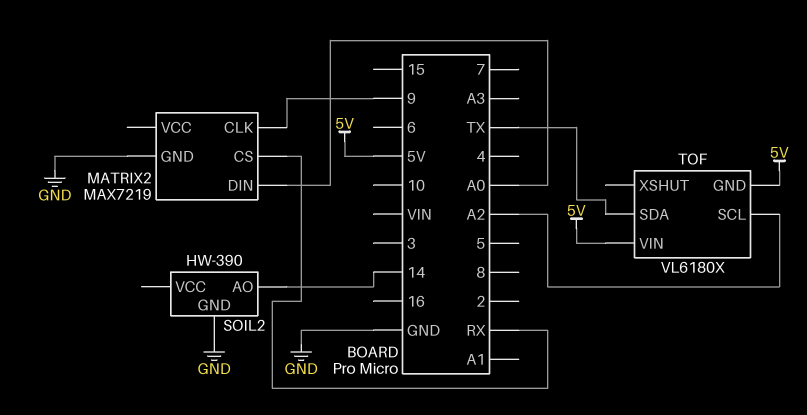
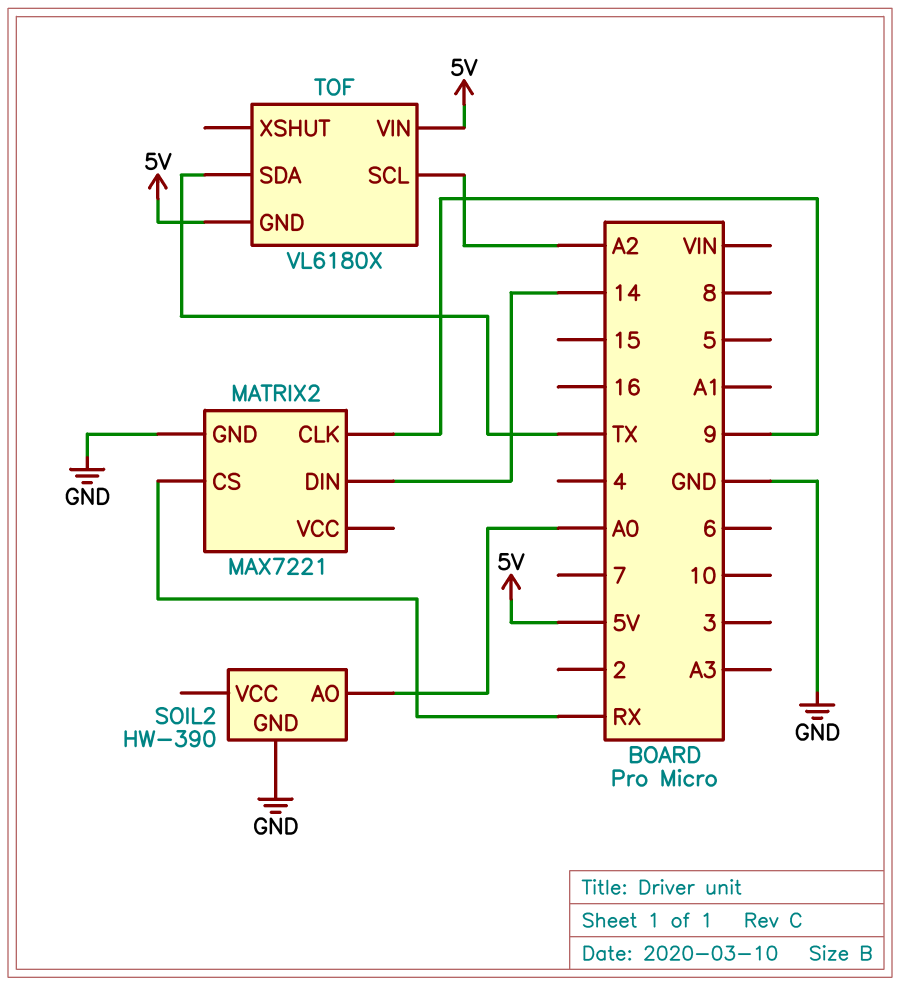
MATRIX2: MAX7219 -> MAX7221
MATRIX2 pin DIN: A0 -> 14
SOIL2 pin AO: 14 -> A0

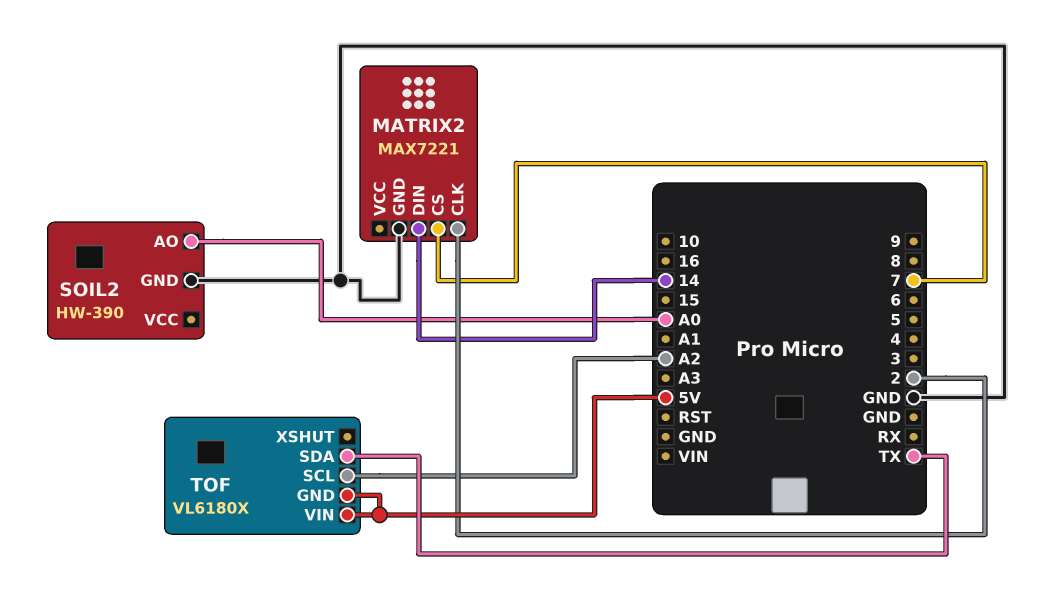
MATRIX2 pin CLK: 9 -> 2
MATRIX2 pin CS: RX -> 7

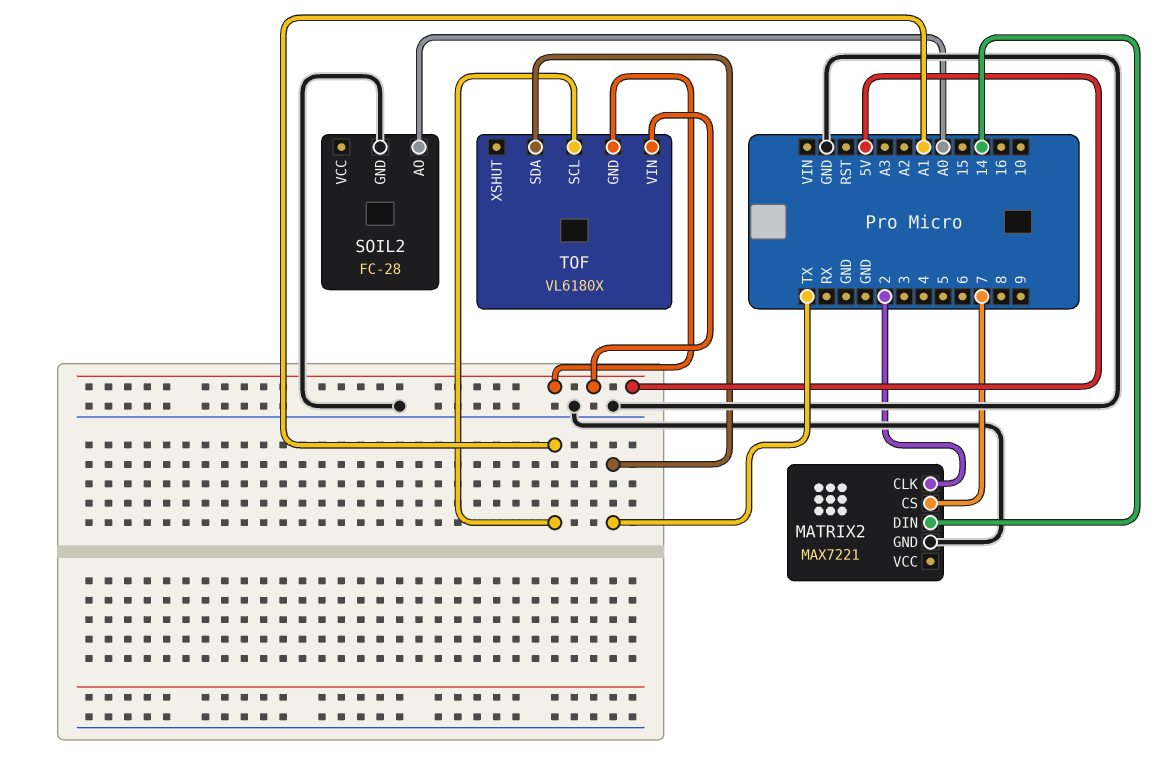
SOIL2: HW-390 -> FC-28
TOF pin SCL: A2 -> A1

